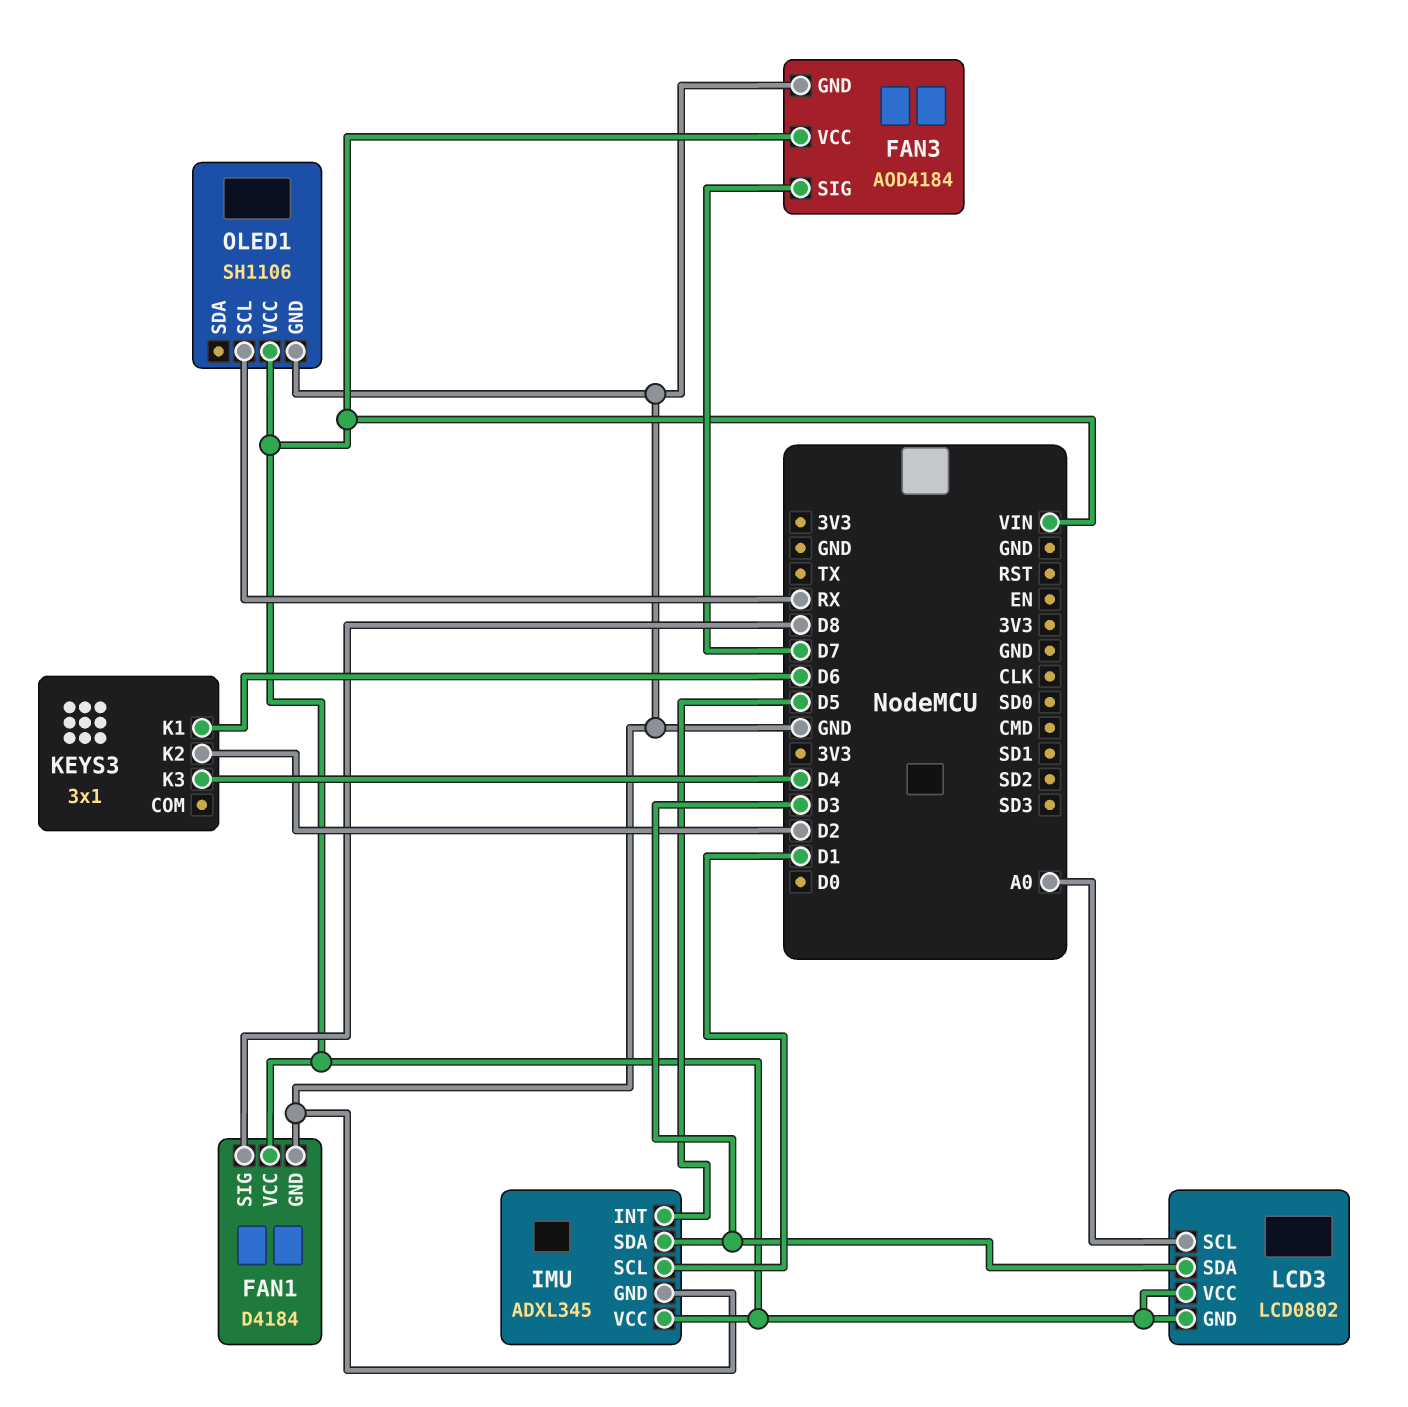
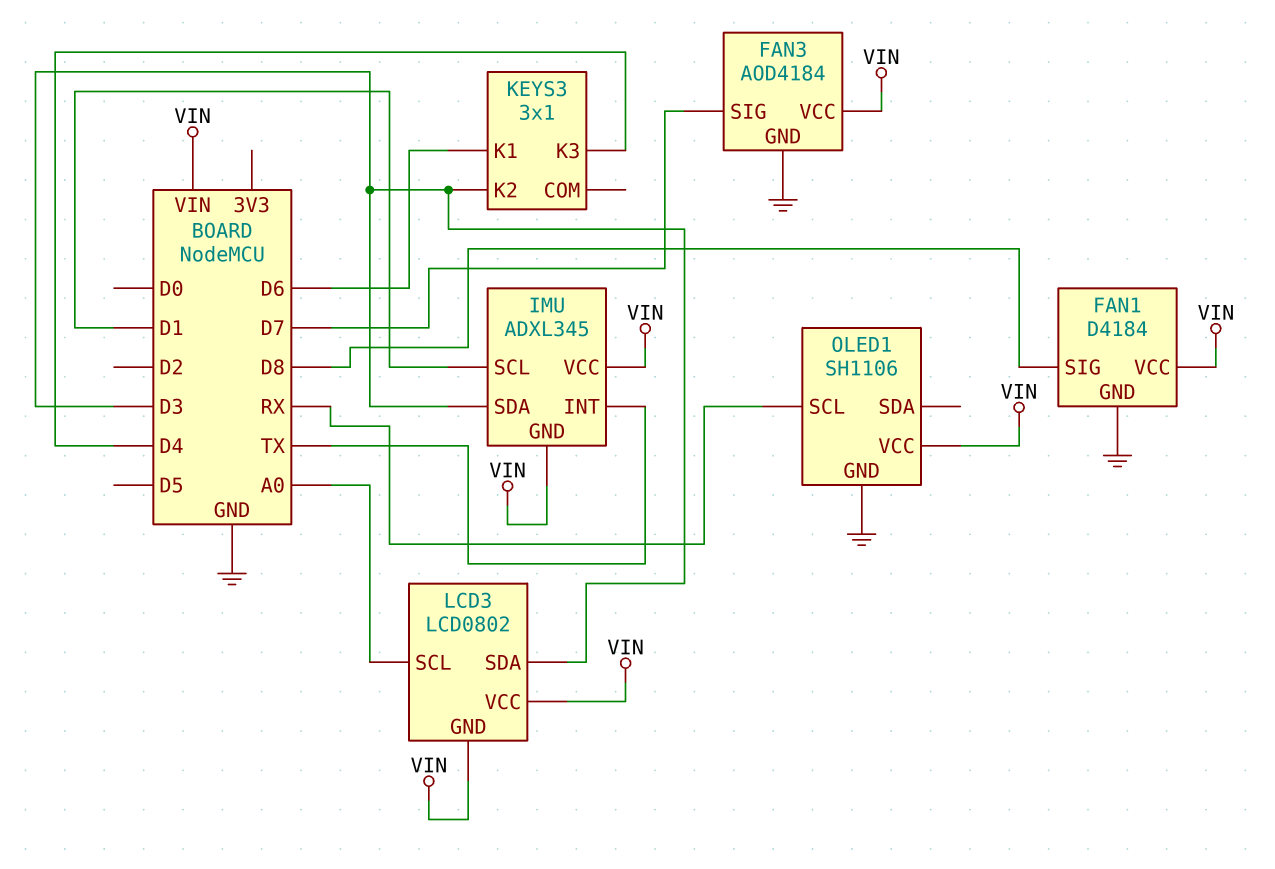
IMU pin GND: GND -> VIN
IMU pin INT: D5 -> TX
KEYS3 pin K2: D2 -> D3

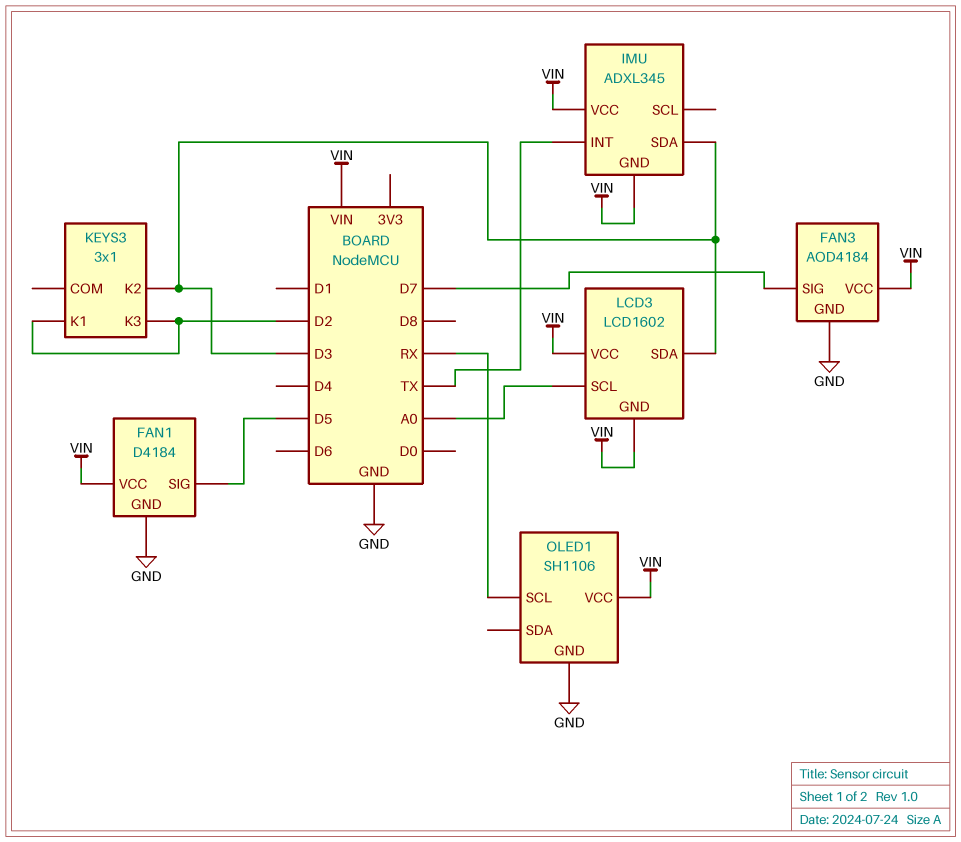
FAN1 pin SIG: D8 -> D5
IMU pin SCL: D1 -> none
KEYS3 pin K1: D6 -> D2
KEYS3 pin K3: D4 -> D2
LCD3: LCD0802 -> LCD1602

